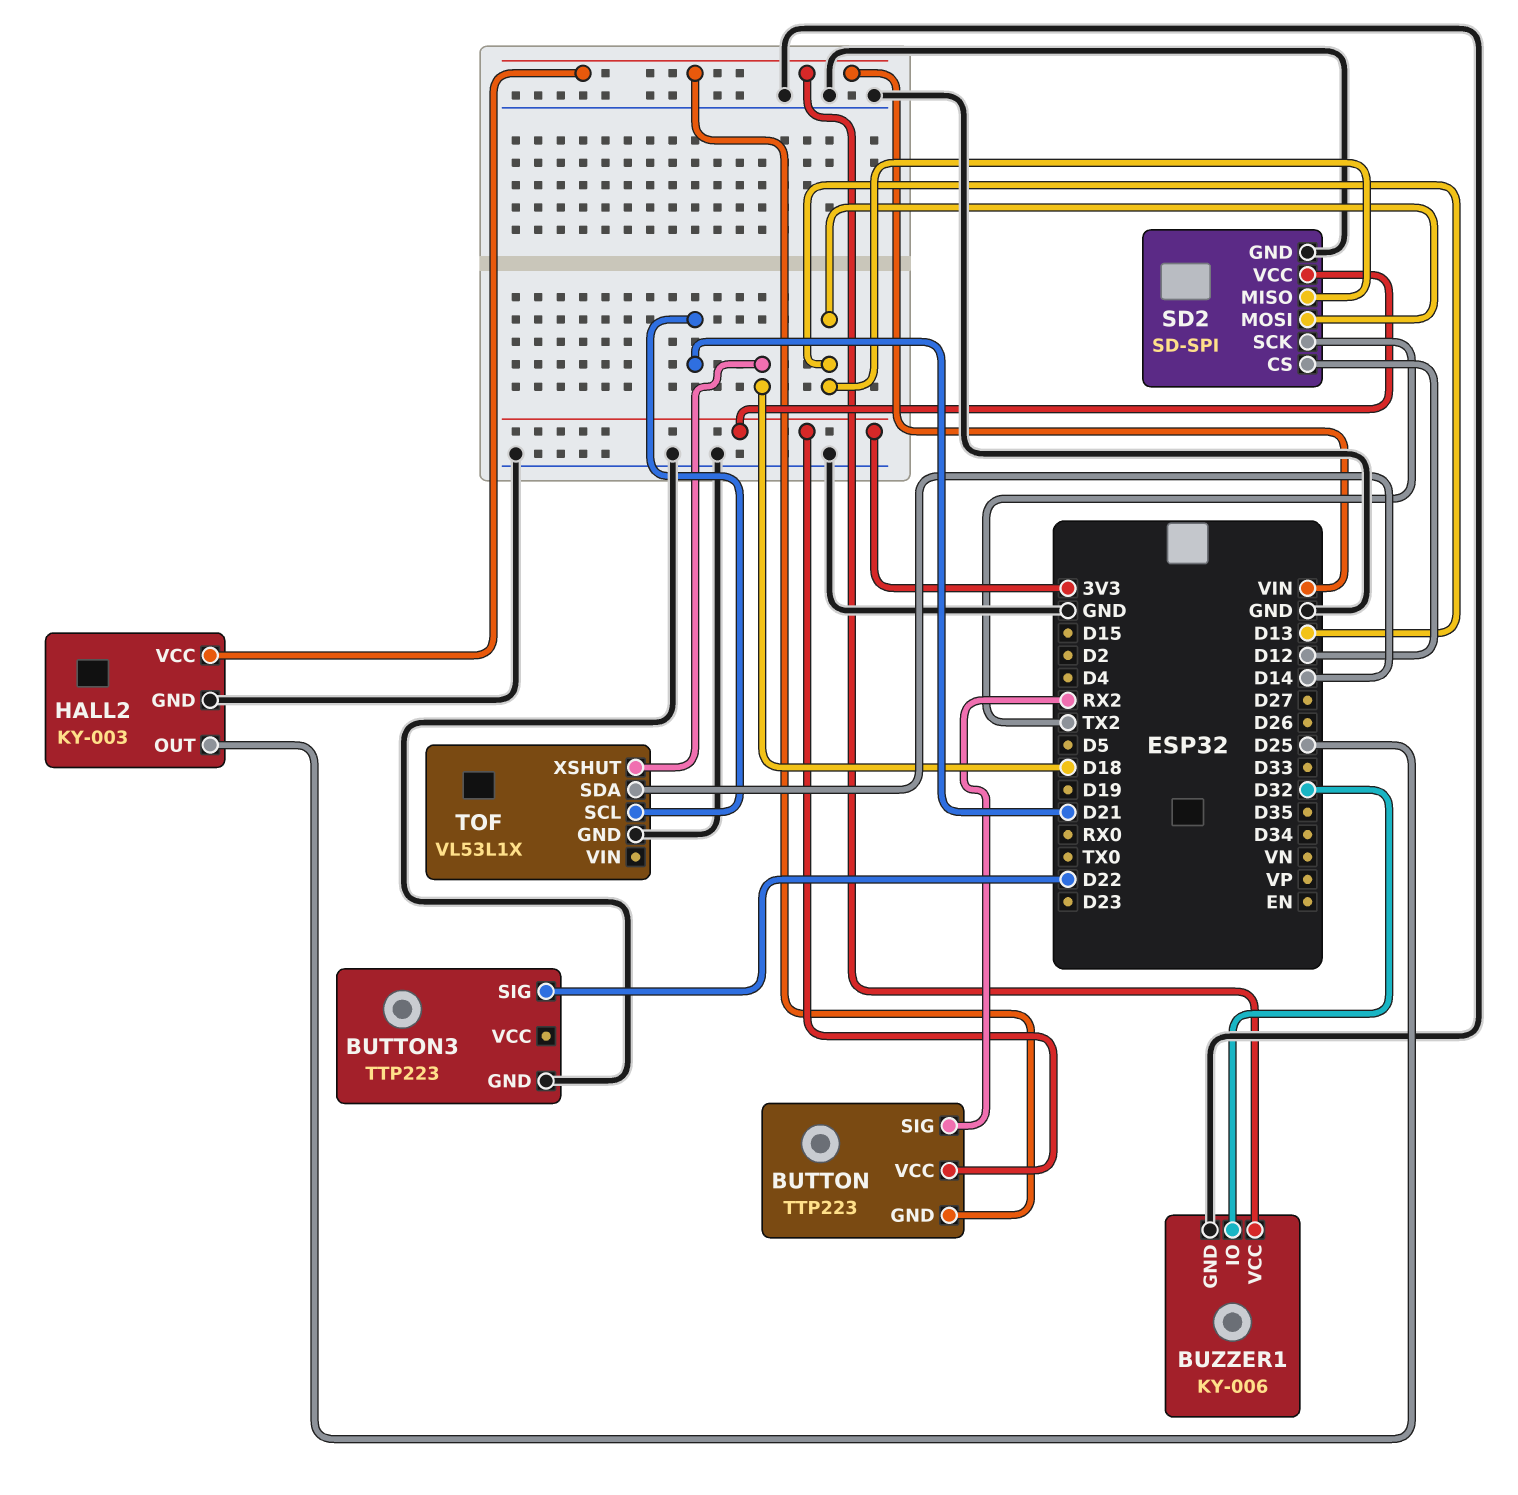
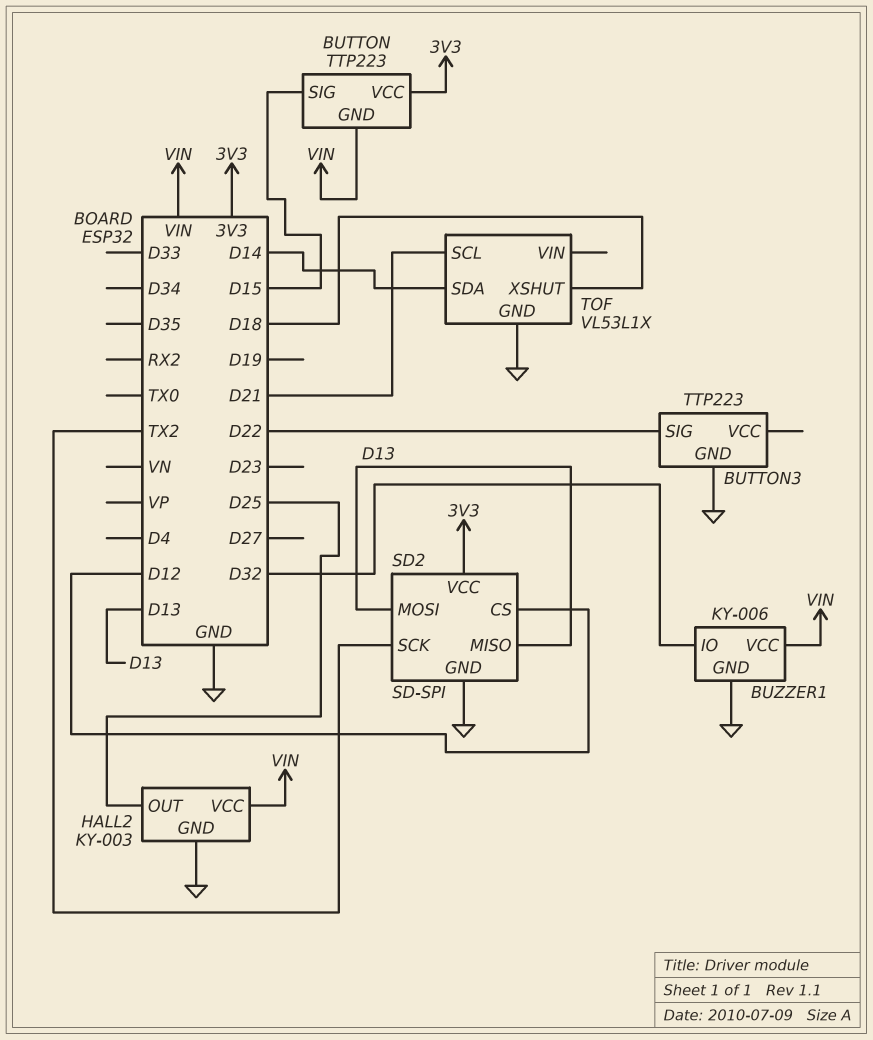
BUTTON pin SIG: RX2 -> D15

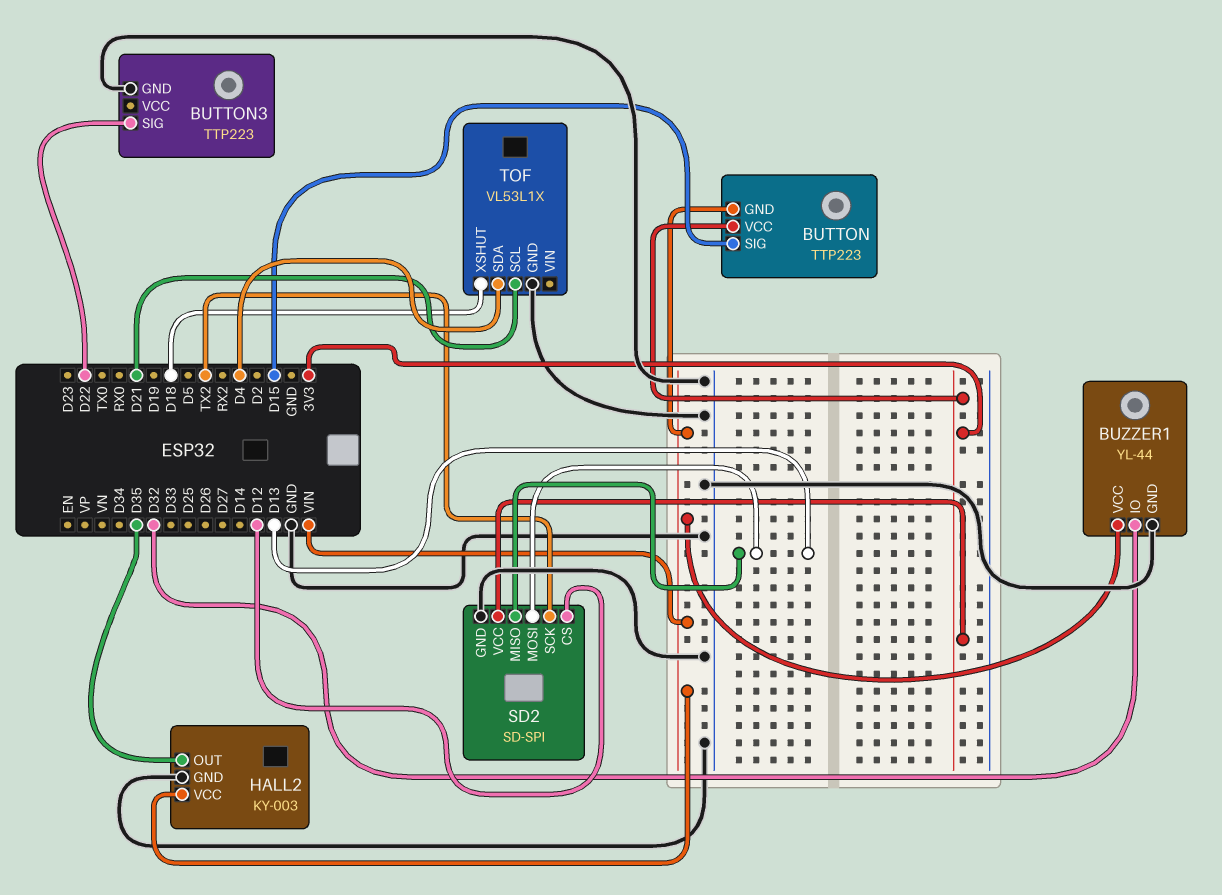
BUZZER1: KY-006 -> YL-44
HALL2 pin OUT: D25 -> D35
TOF pin SDA: D14 -> D4

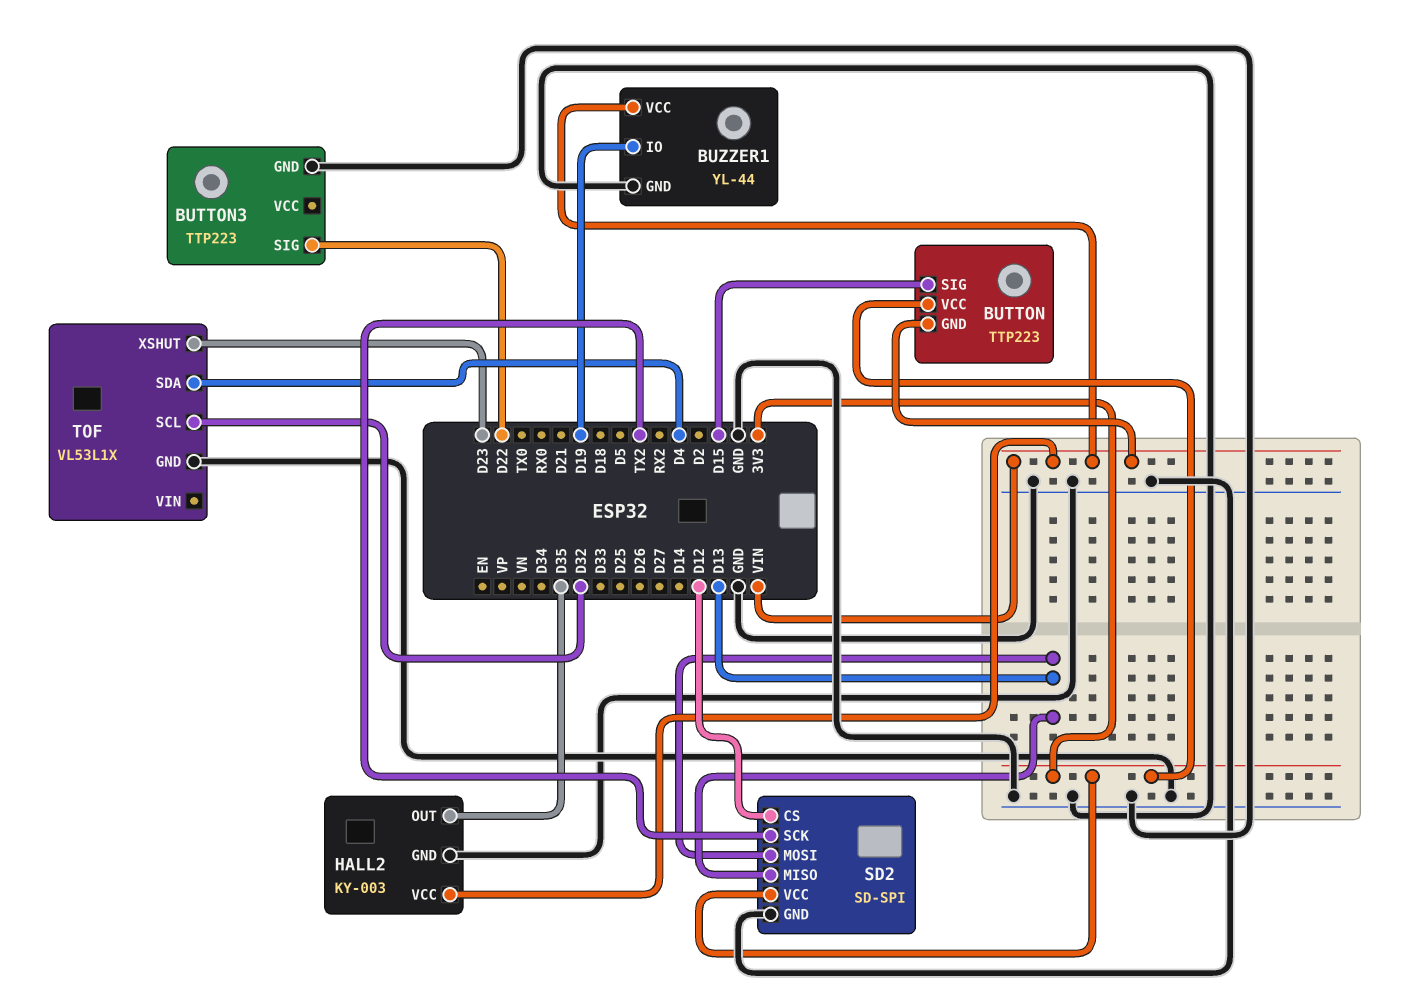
BUZZER1 pin IO: D32 -> D19
TOF pin SCL: D21 -> D32
TOF pin XSHUT: D18 -> D23

